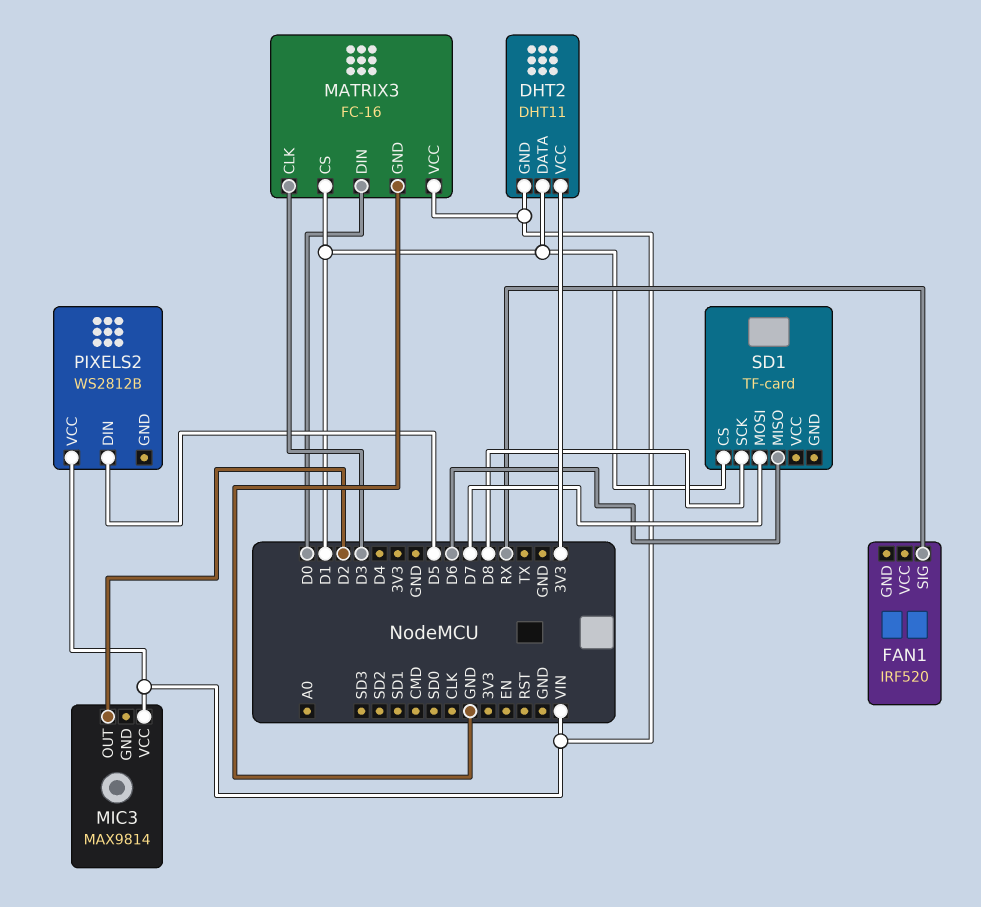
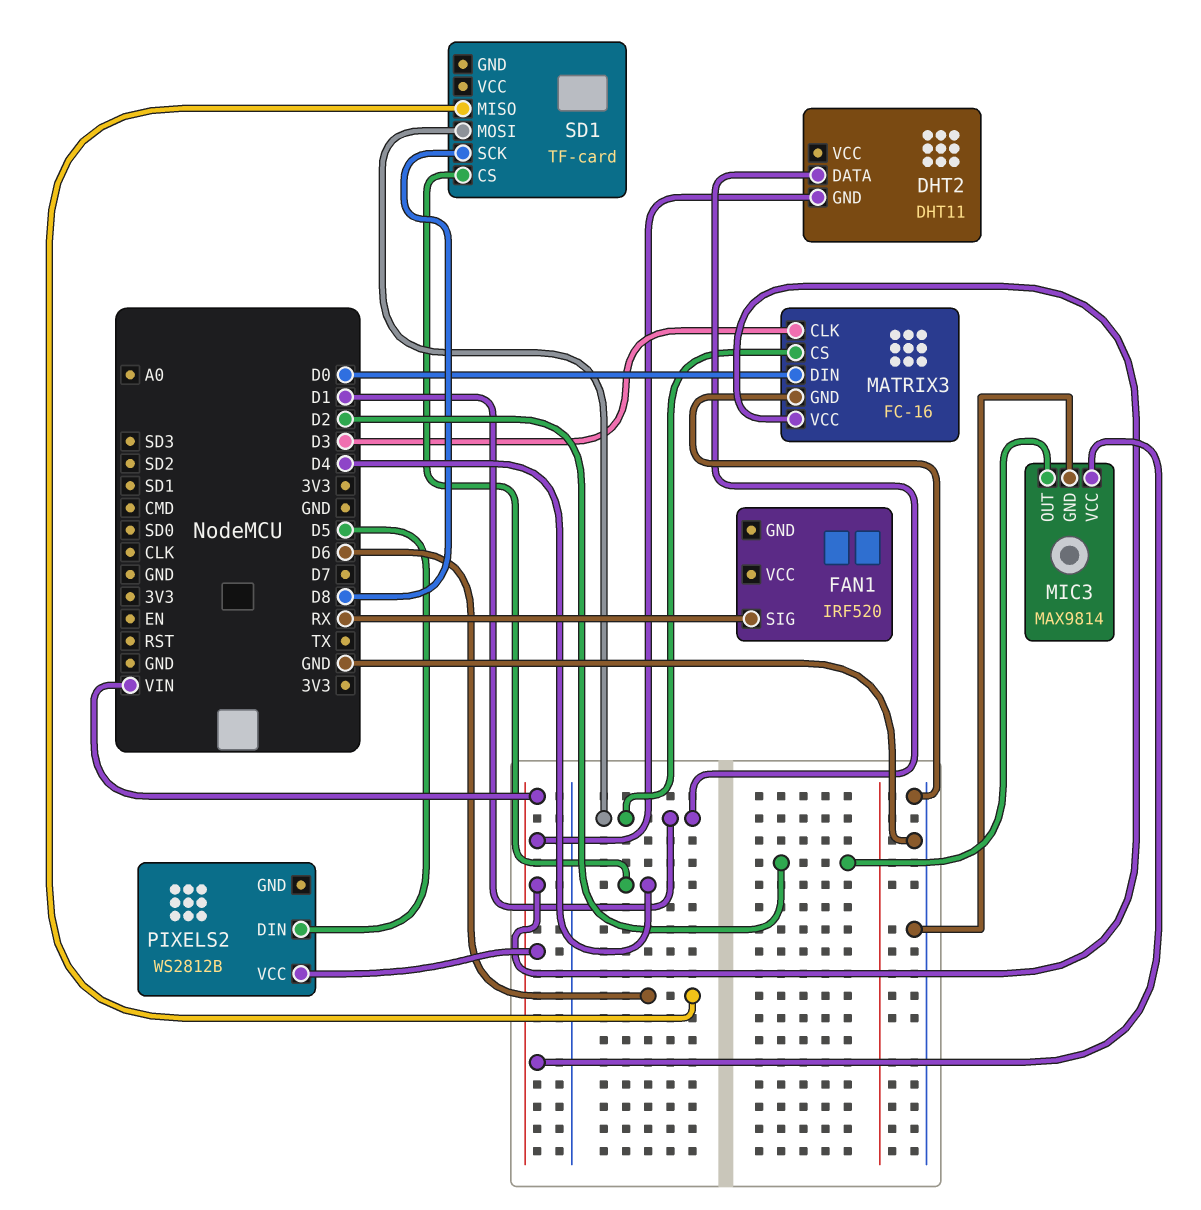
DHT2 pin VCC: 3V3 -> none
MIC3 pin GND: none -> GND
SD1 pin CS: D1 -> D4
SD1 pin MOSI: D7 -> D1

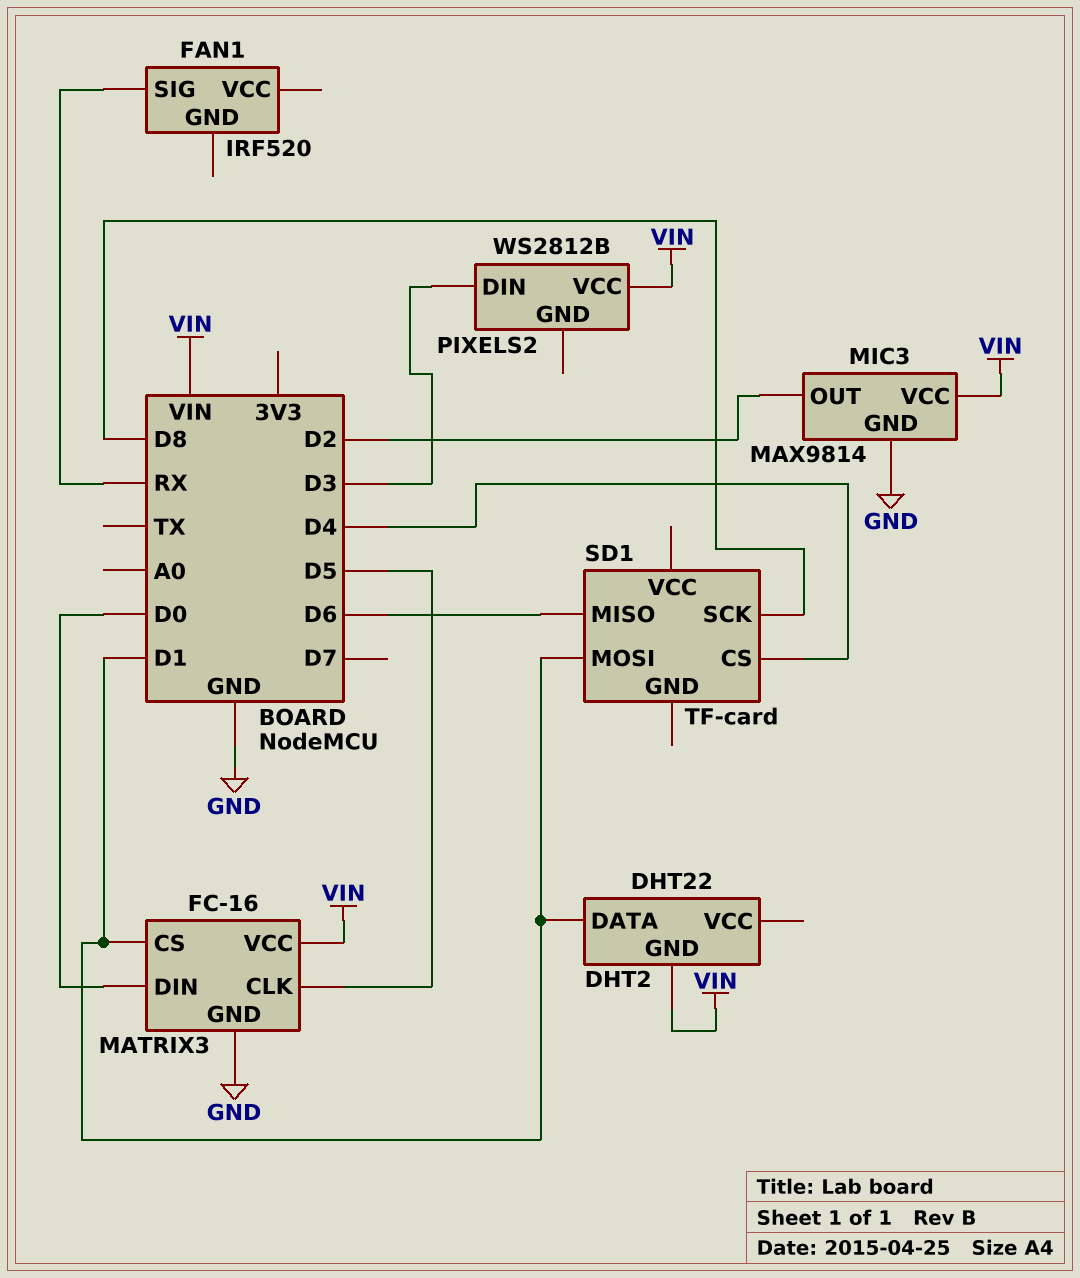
DHT2: DHT11 -> DHT22
MATRIX3 pin CLK: D3 -> D5
PIXELS2 pin DIN: D5 -> D3

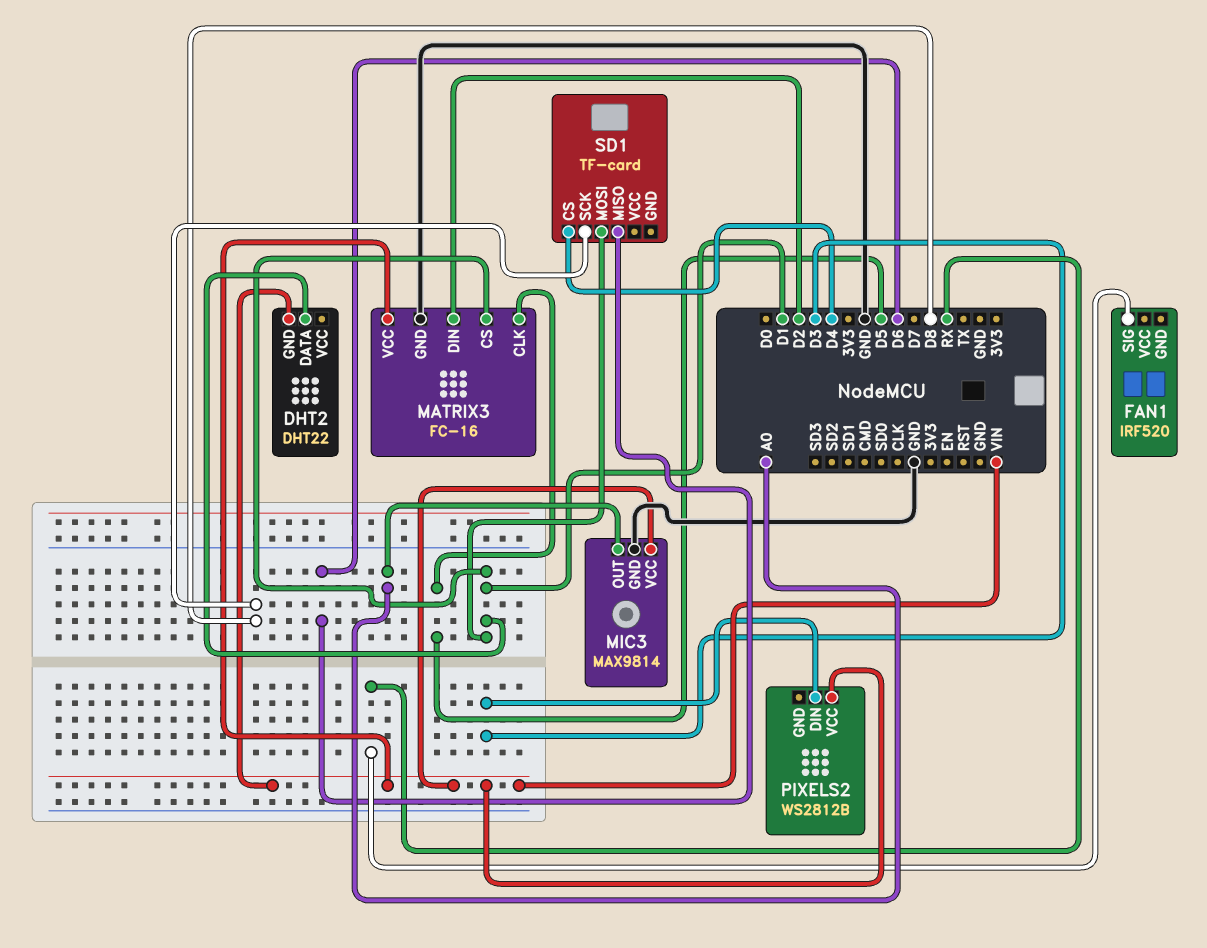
MATRIX3 pin DIN: D0 -> D2
MIC3 pin OUT: D2 -> A0

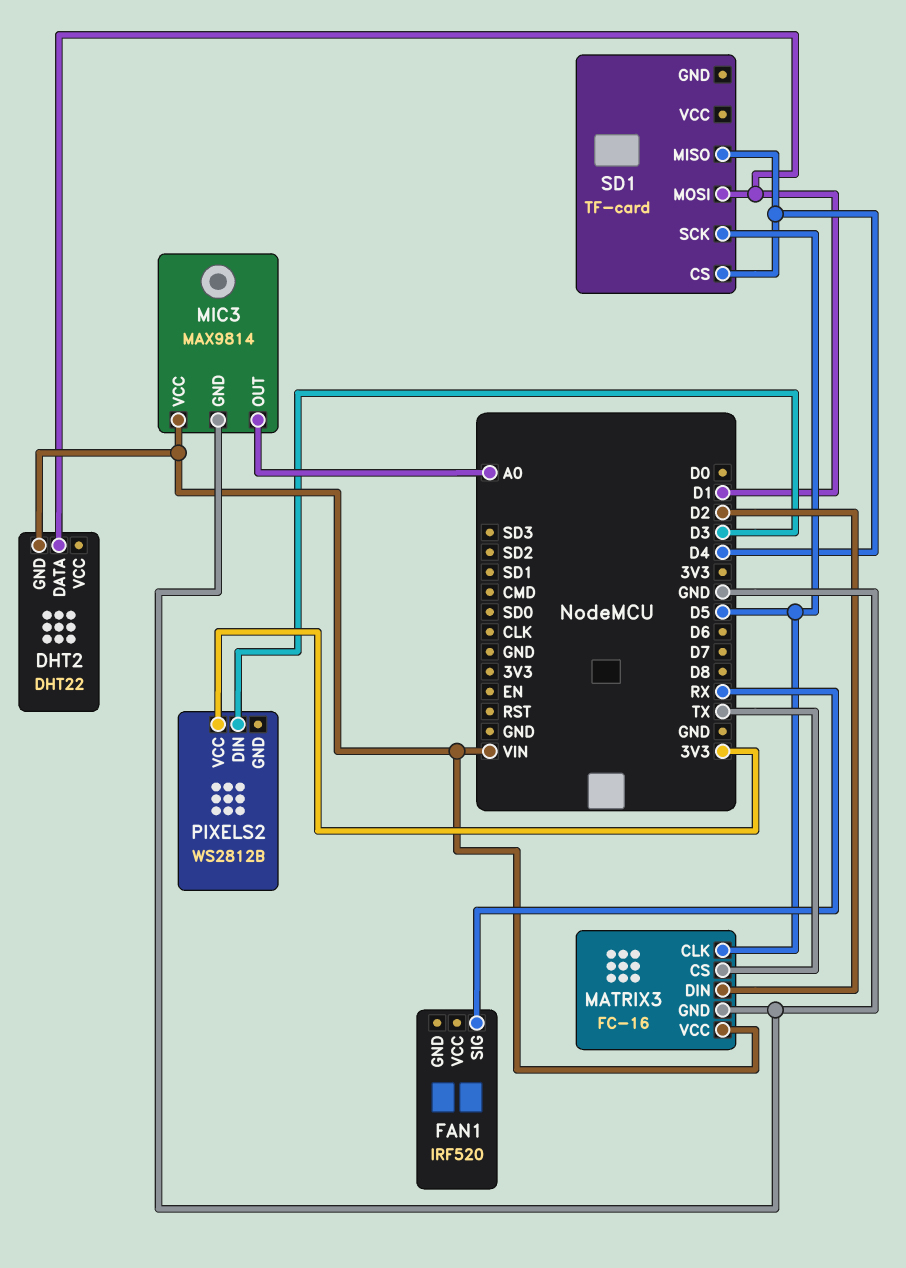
MATRIX3 pin CS: D1 -> TX
PIXELS2 pin VCC: VIN -> 3V3
SD1 pin MISO: D6 -> D4
SD1 pin SCK: D8 -> D5

